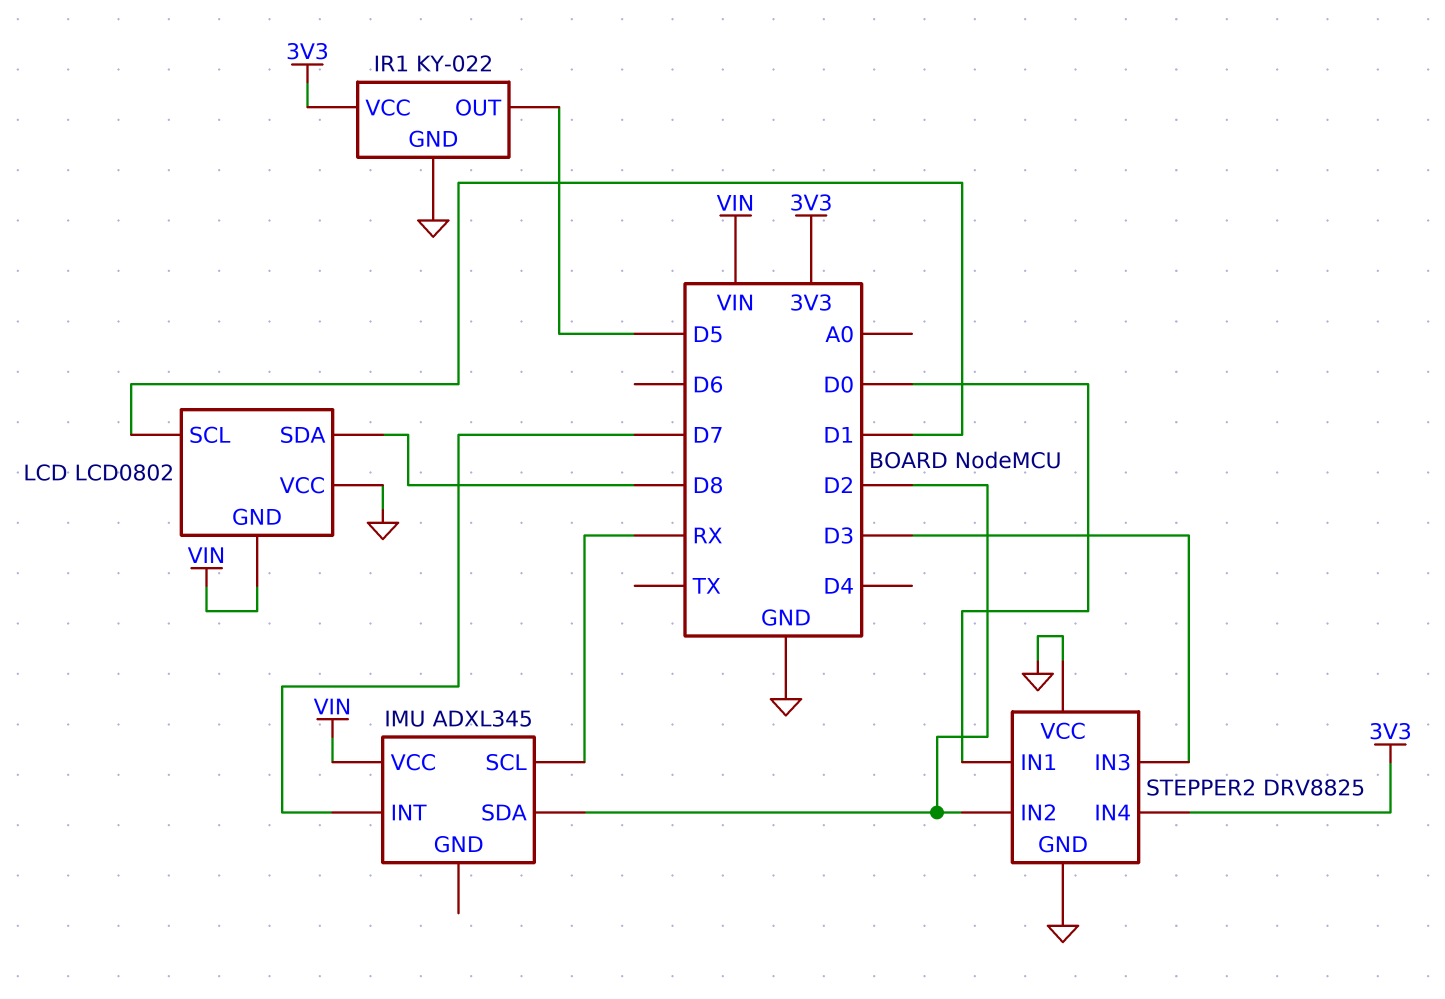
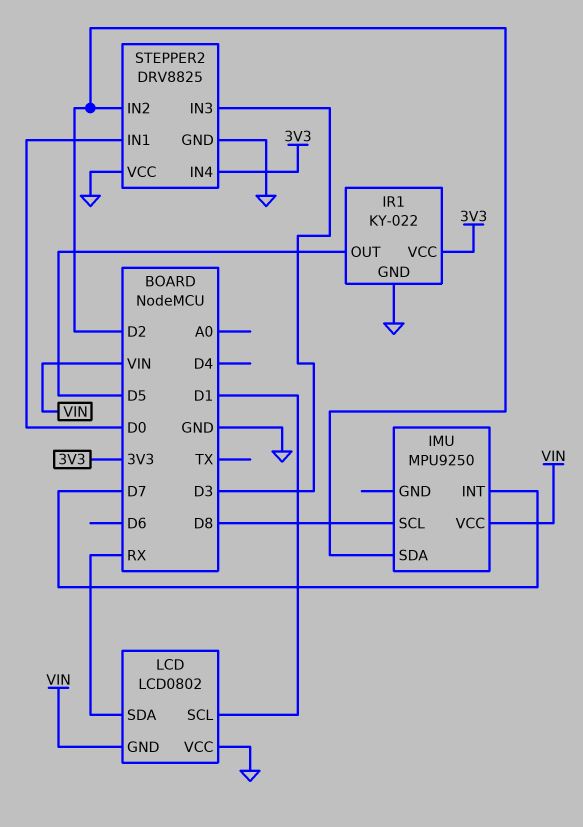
IMU: ADXL345 -> MPU9250
IMU pin SCL: RX -> D8
LCD pin SDA: D8 -> RX

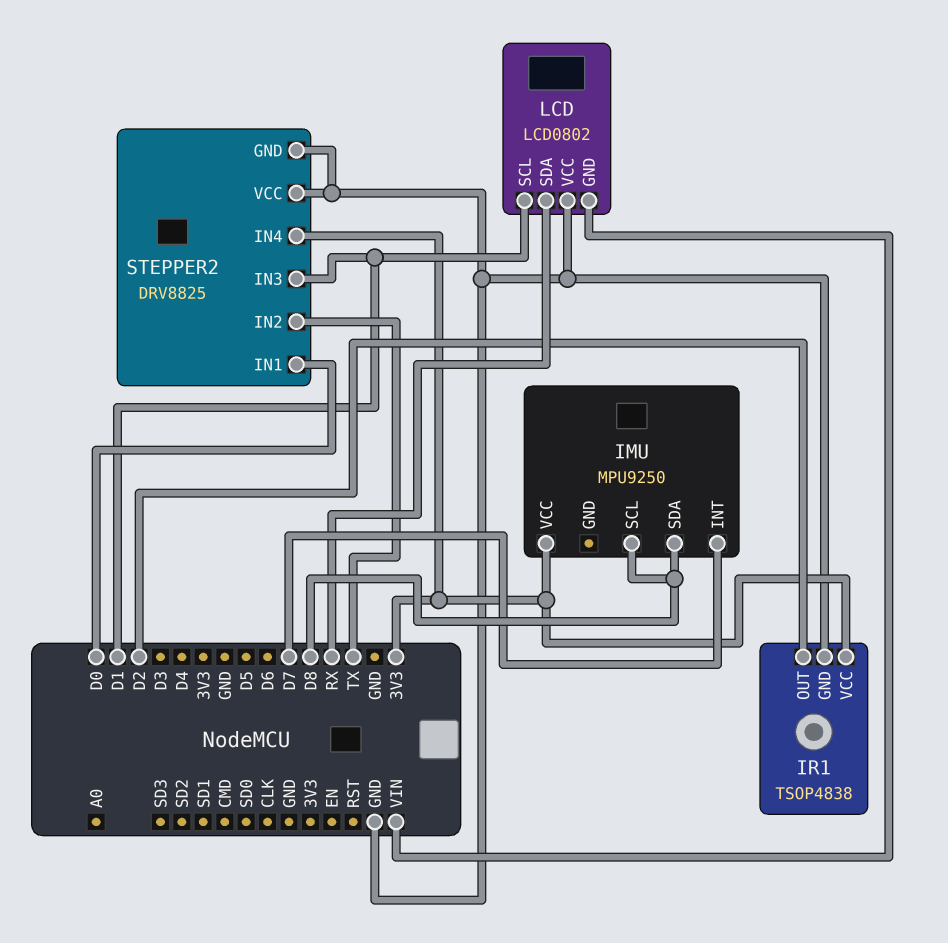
IMU pin SDA: D2 -> D8
IMU pin VCC: VIN -> 3V3
IR1: KY-022 -> TSOP4838
IR1 pin OUT: D5 -> D2
STEPPER2 pin IN2: D2 -> TX
STEPPER2 pin IN3: D3 -> D1

